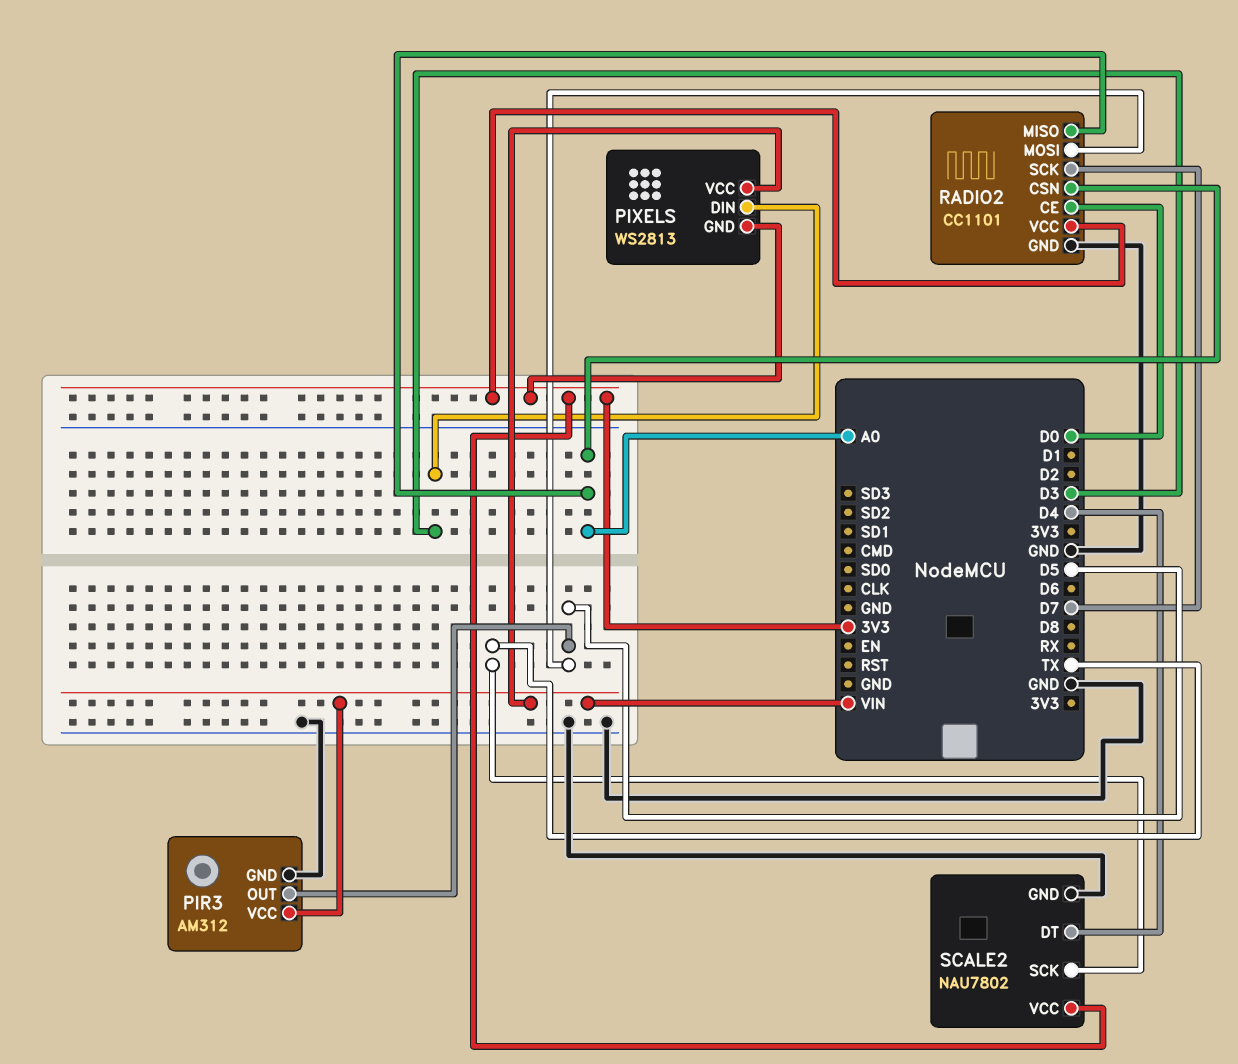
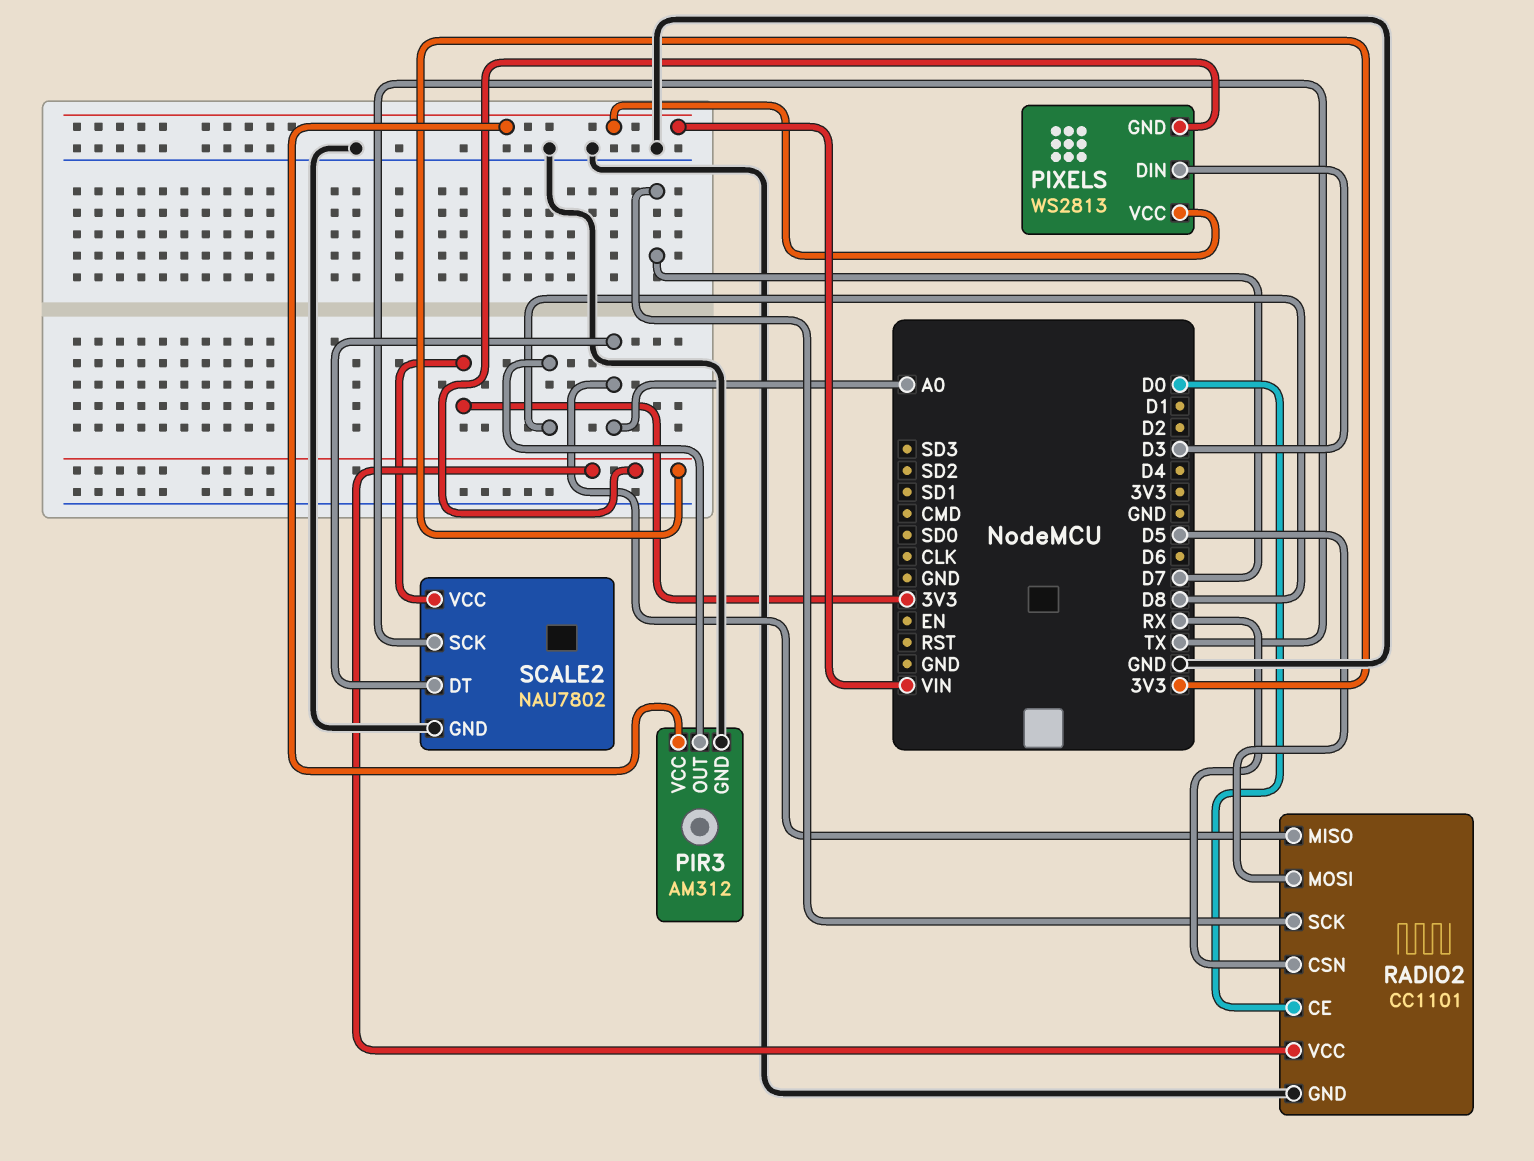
PIR3 pin OUT: D5 -> D8
RADIO2 pin CSN: A0 -> RX
SCALE2 pin DT: D4 -> A0

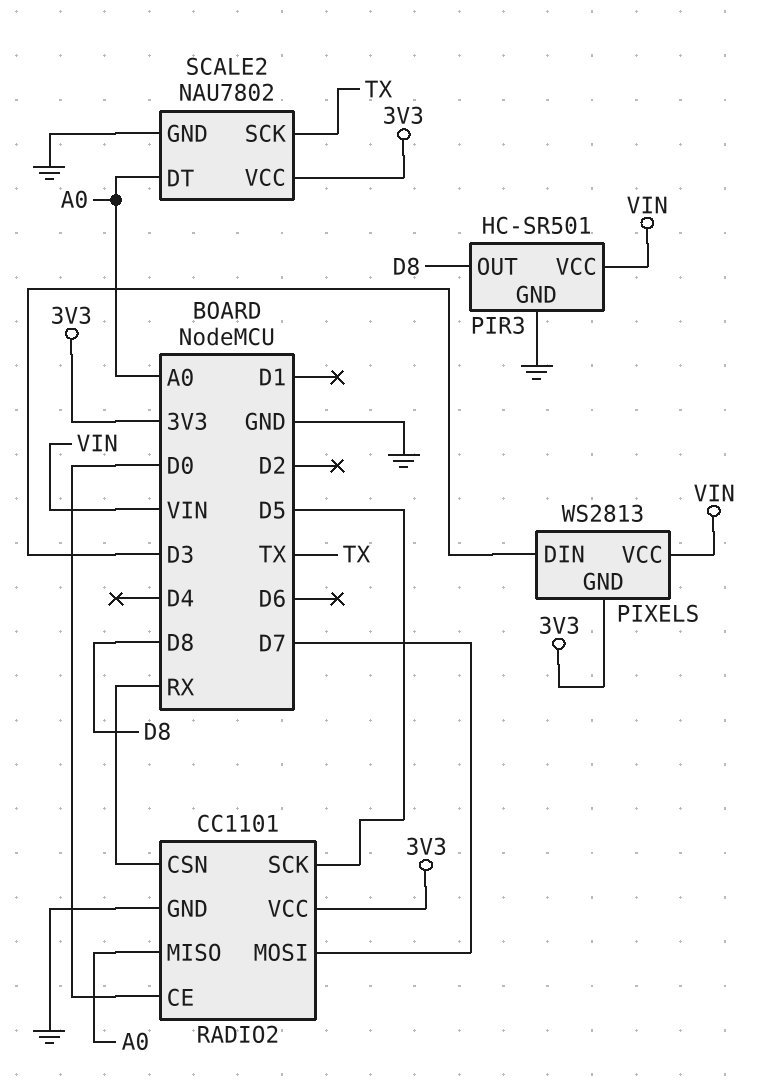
PIR3: AM312 -> HC-SR501
RADIO2 pin MOSI: D5 -> D7
RADIO2 pin SCK: D7 -> D5

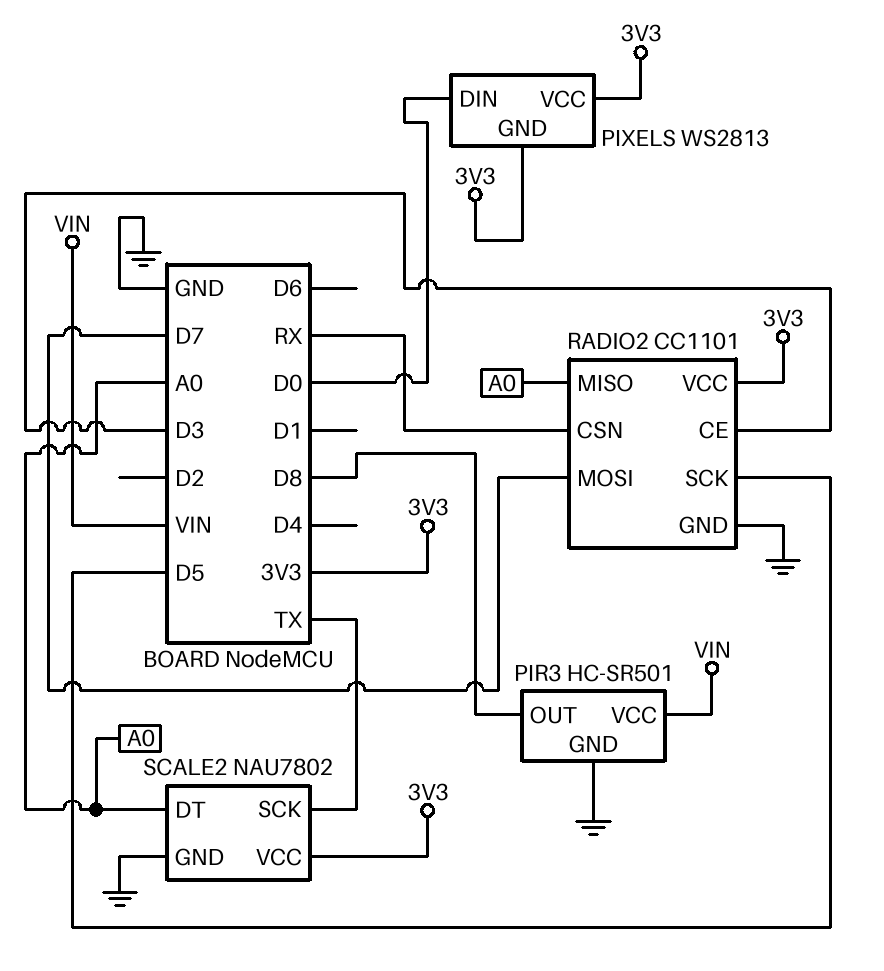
PIXELS pin DIN: D3 -> D0
PIXELS pin VCC: VIN -> 3V3
RADIO2 pin CE: D0 -> D3

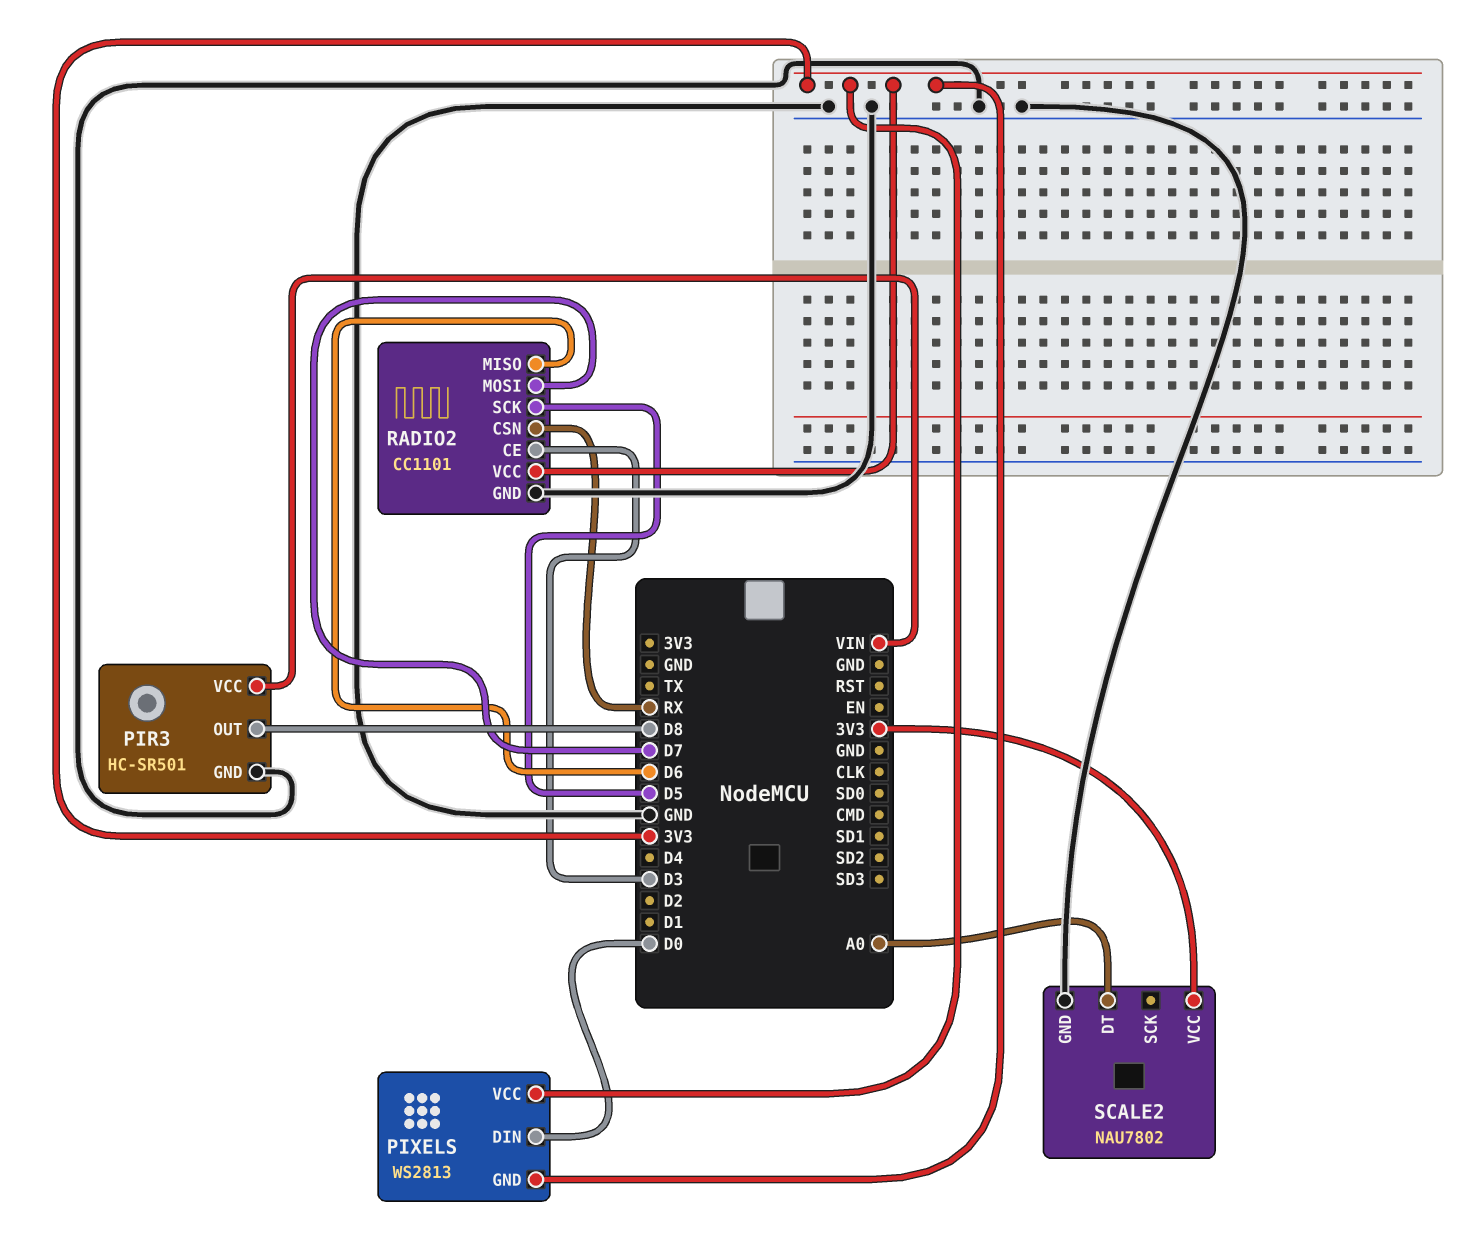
RADIO2 pin MISO: A0 -> D6
SCALE2 pin SCK: TX -> none

